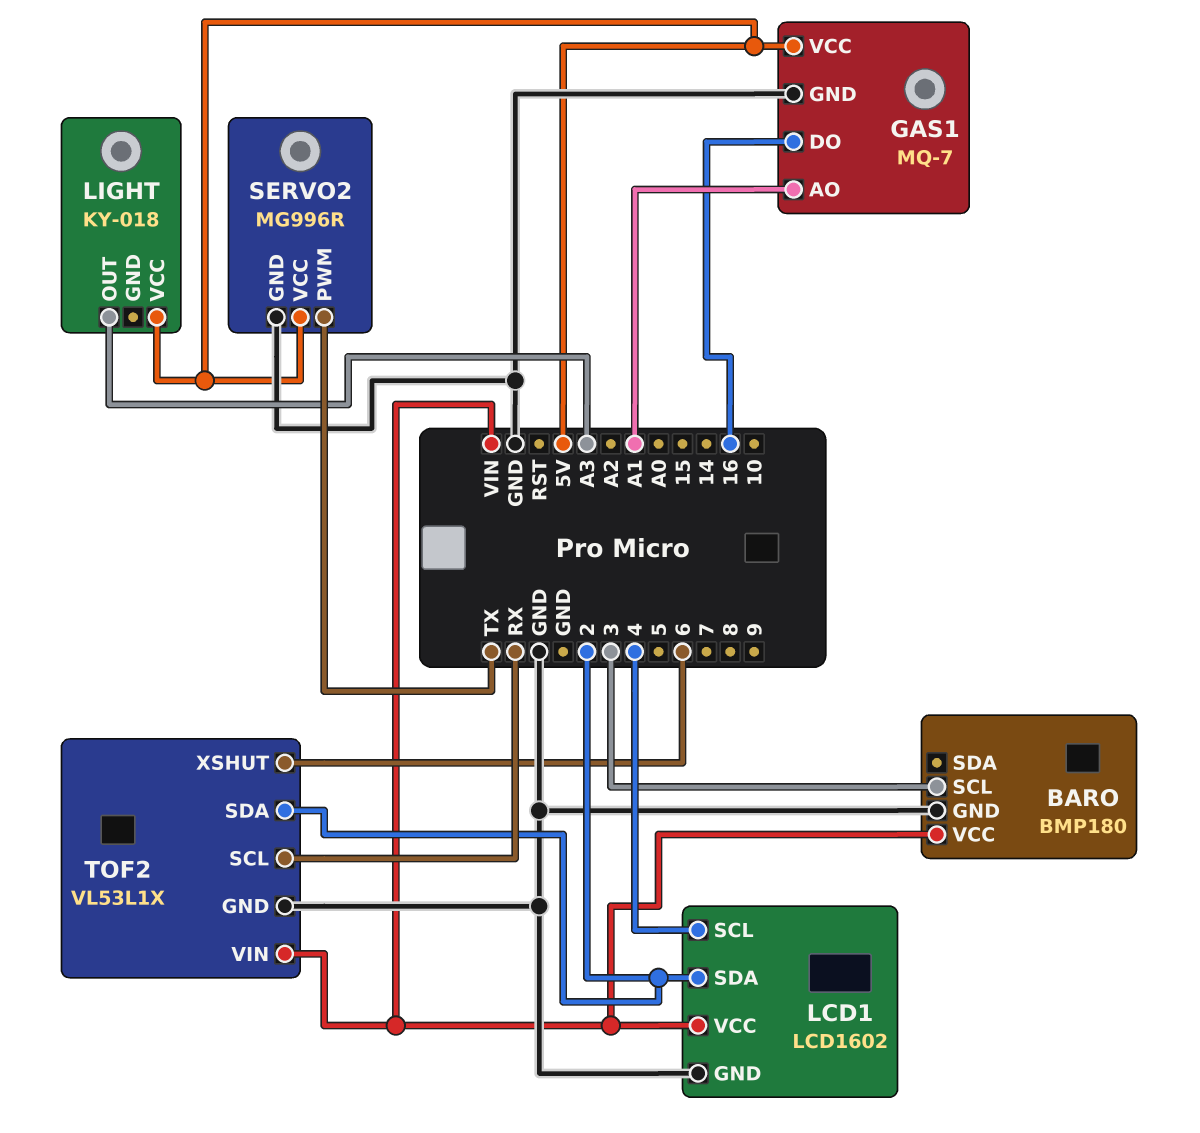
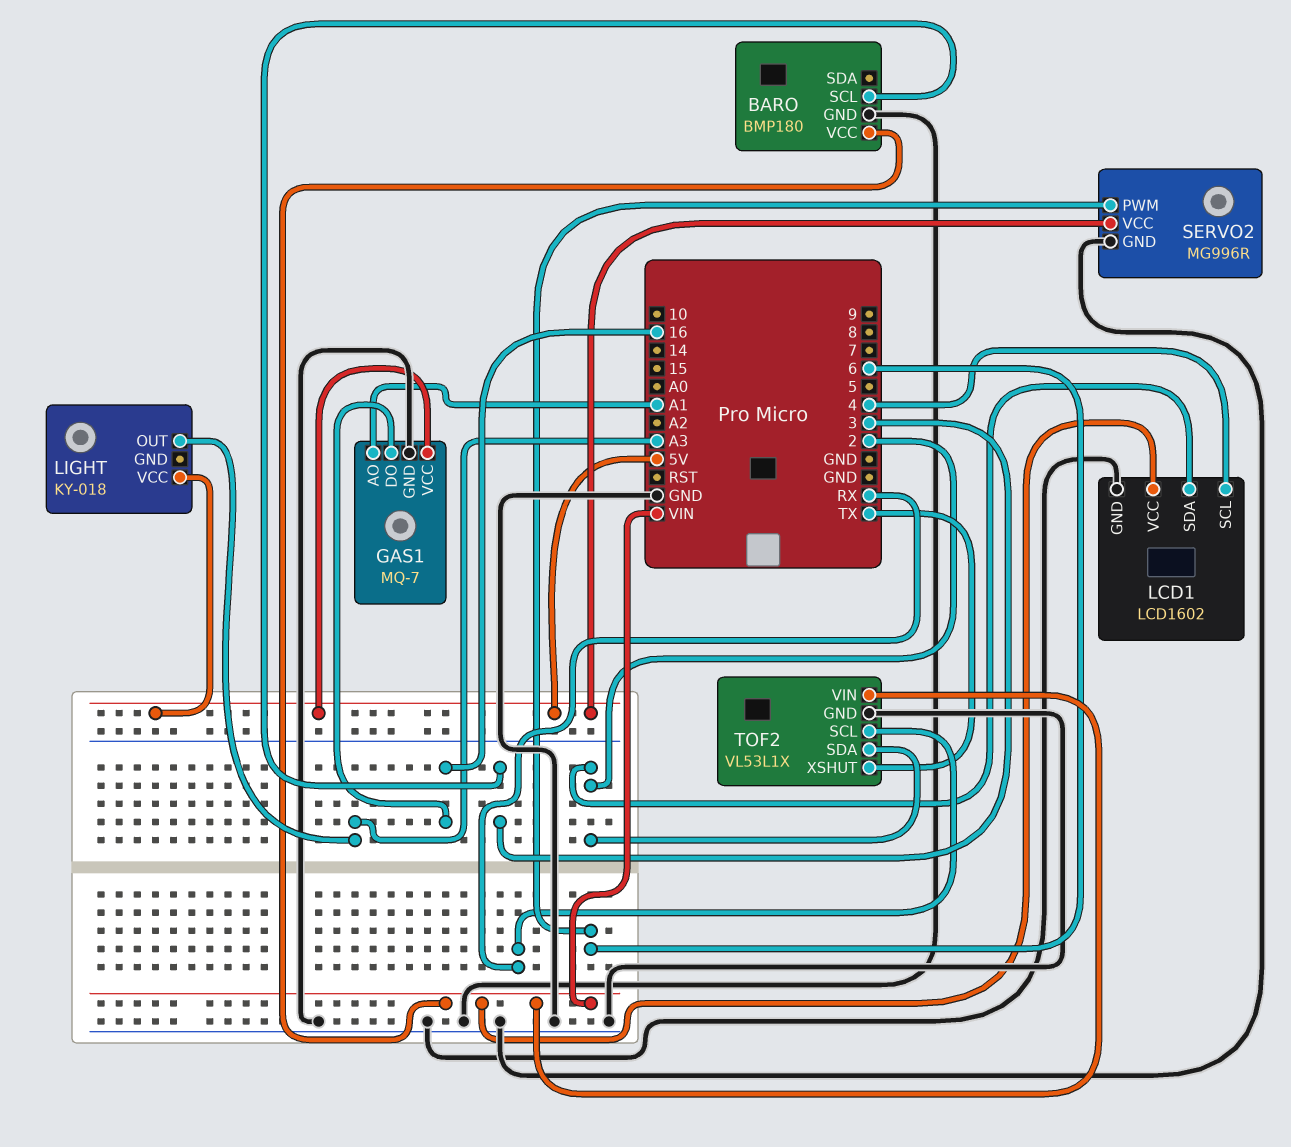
SERVO2 pin PWM: TX -> 6
TOF2 pin XSHUT: 6 -> TX

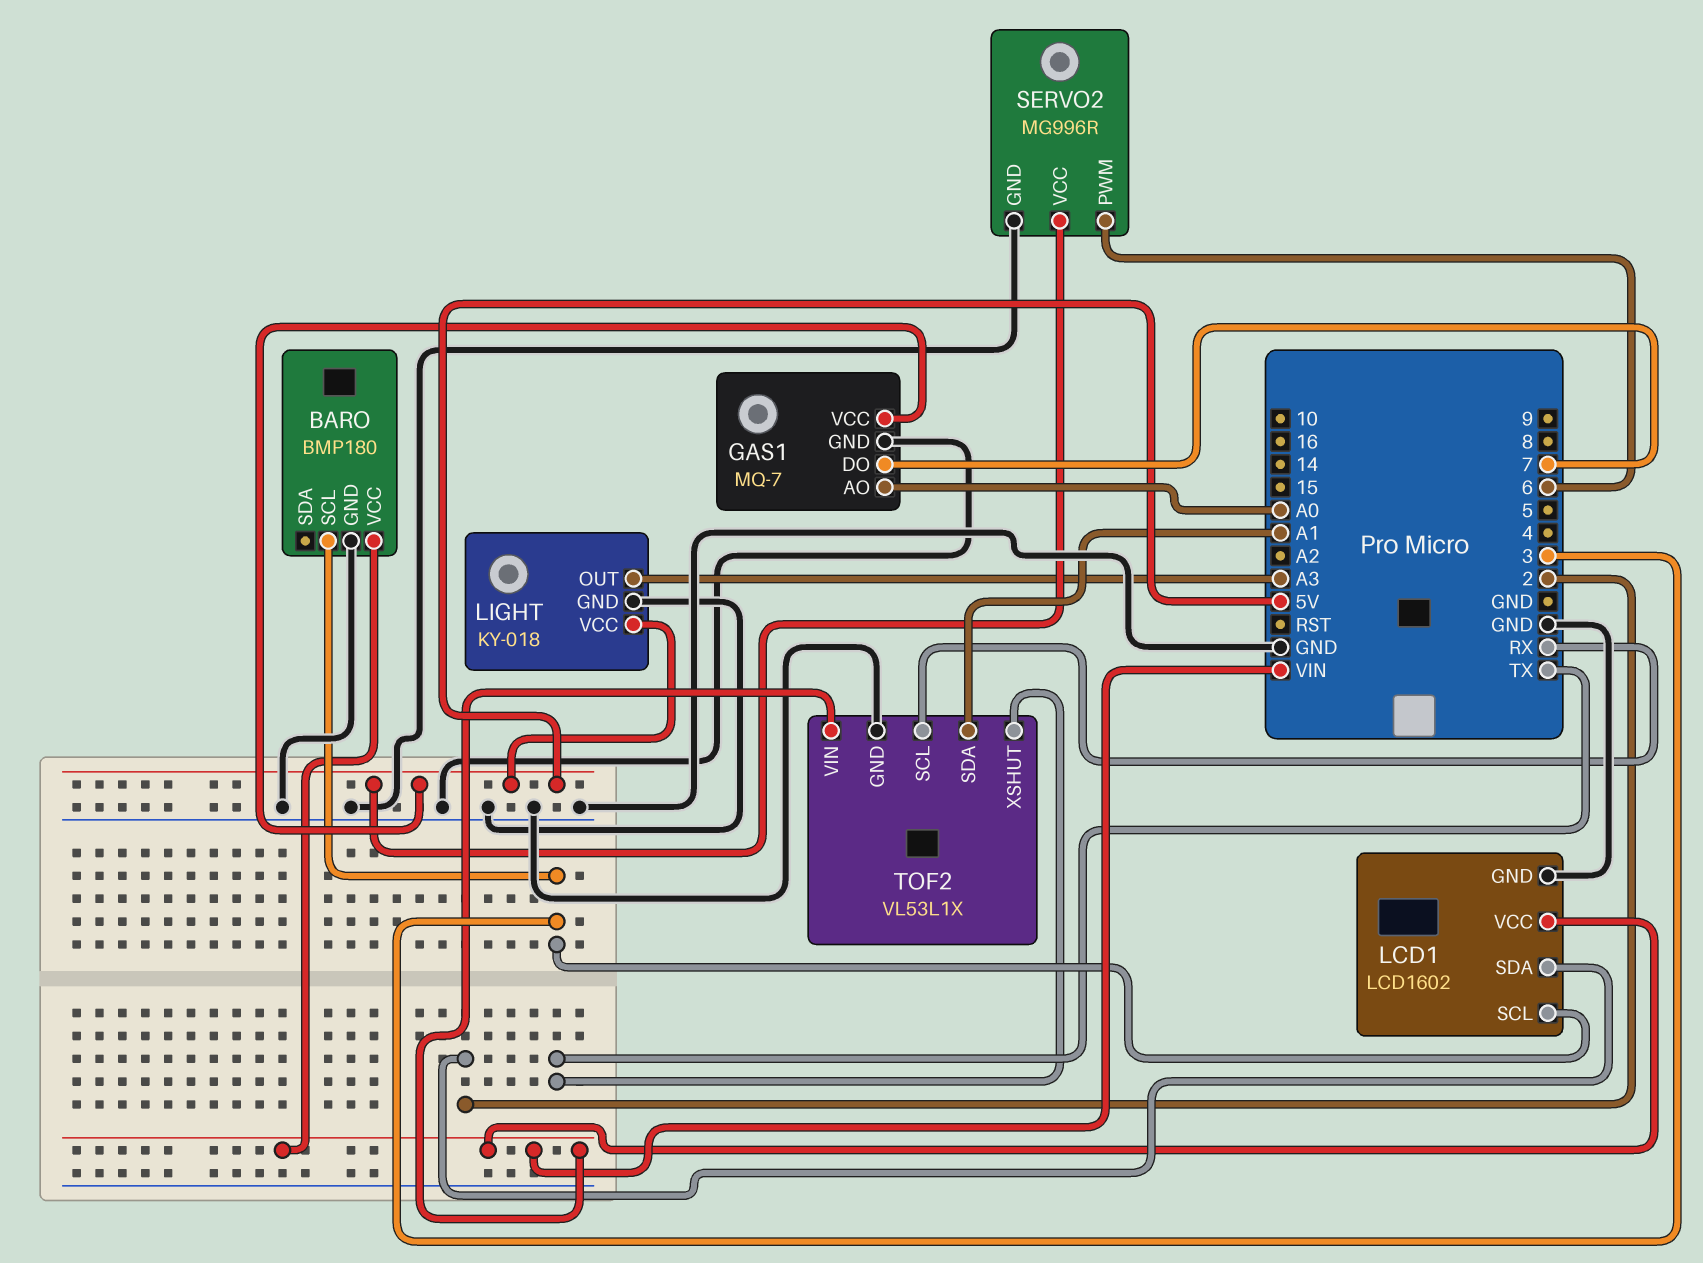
GAS1 pin AO: A1 -> A0
GAS1 pin DO: 16 -> 7
LCD1 pin SCL: 4 -> 3
LIGHT pin GND: none -> GND
TOF2 pin SDA: 2 -> A1

